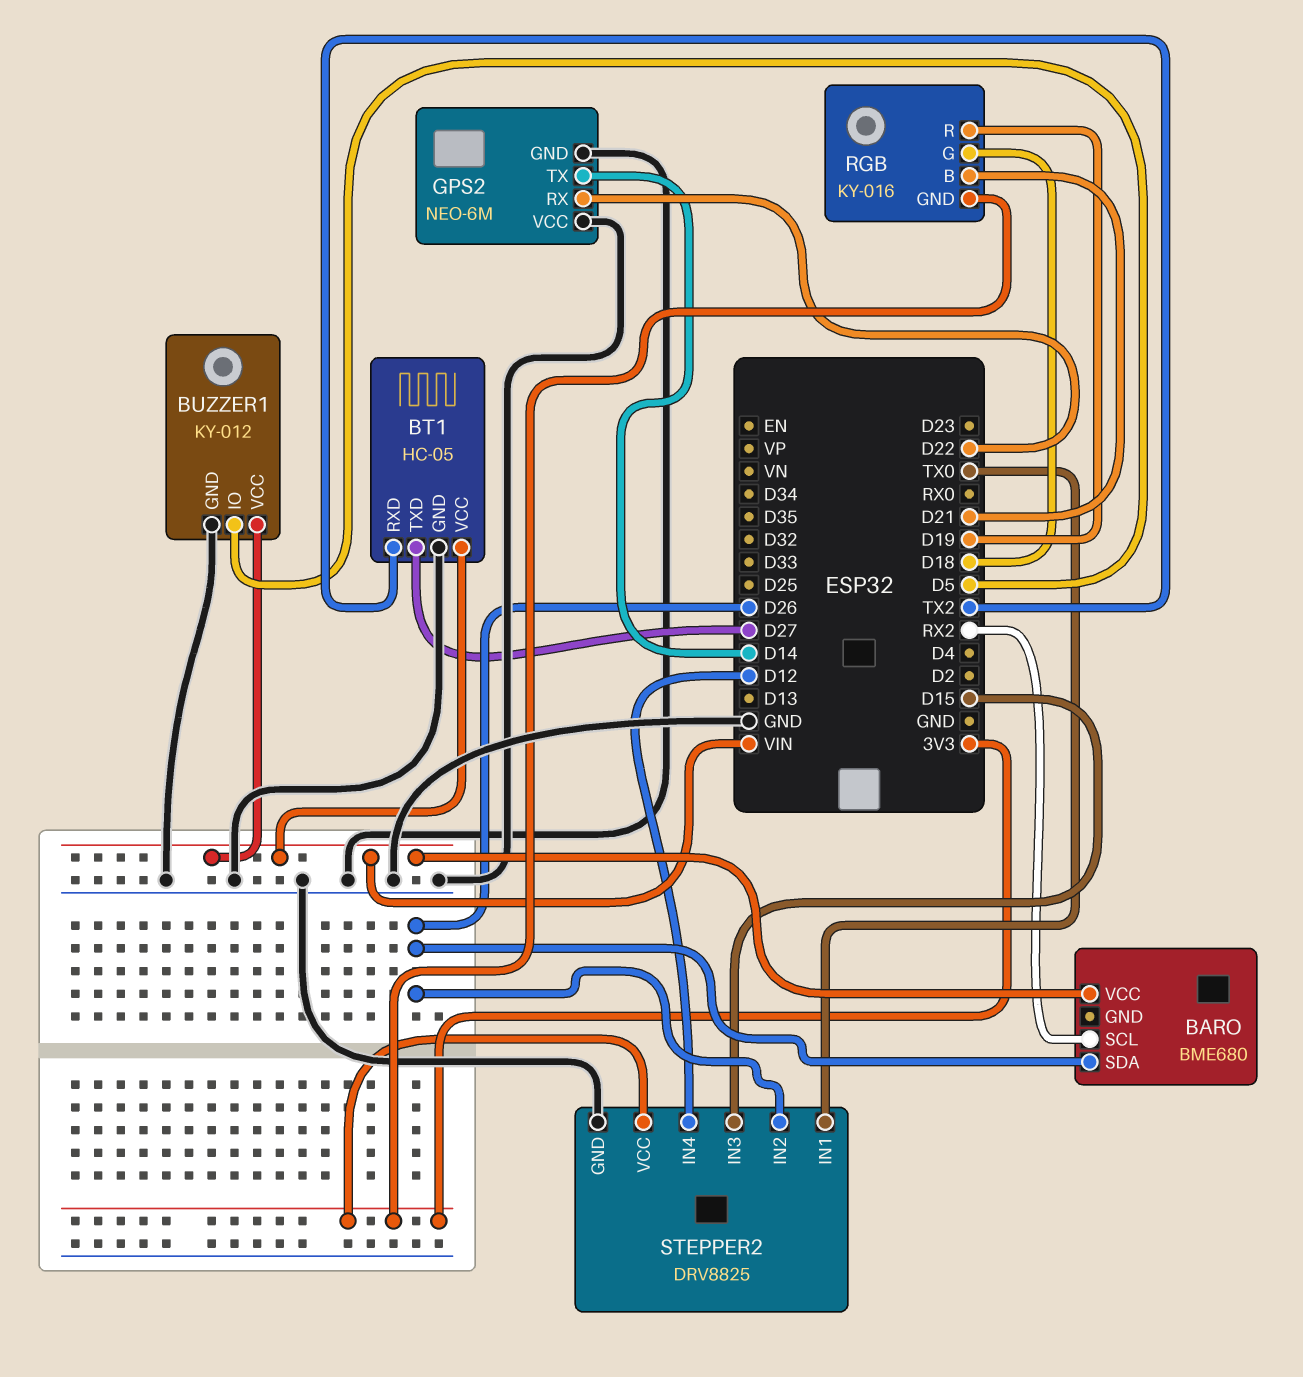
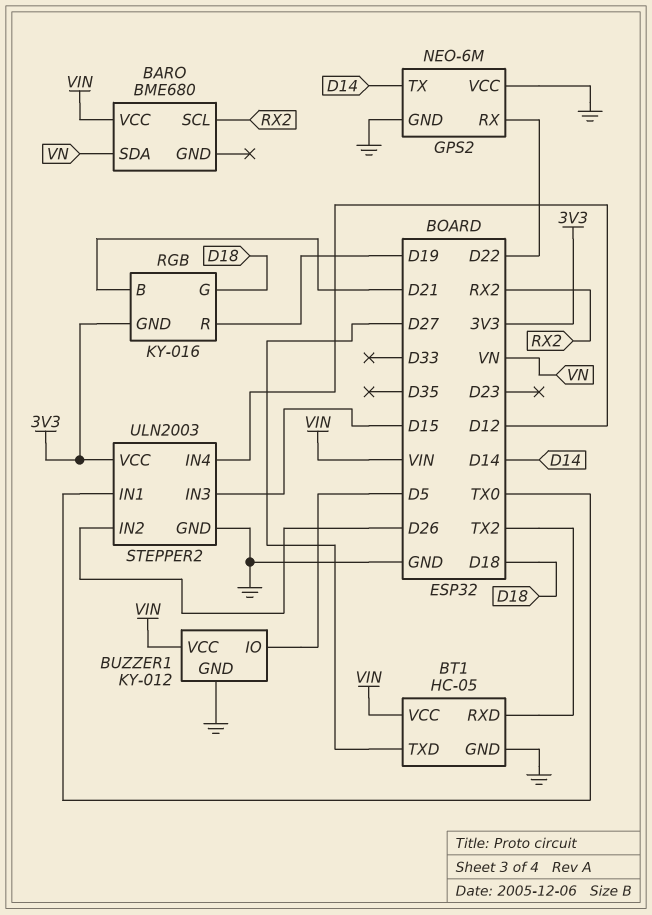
BARO pin SDA: D26 -> VN
STEPPER2: DRV8825 -> ULN2003

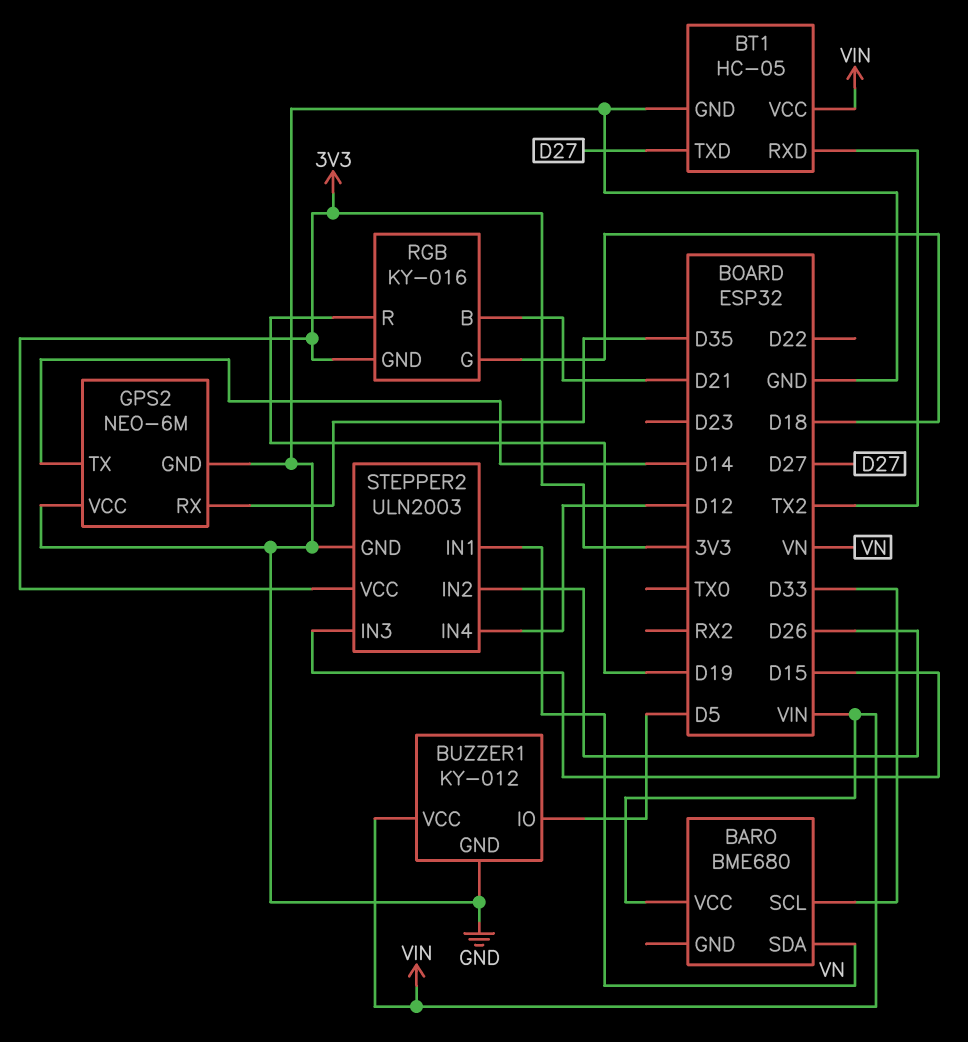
BARO pin SCL: RX2 -> D33
GPS2 pin RX: D22 -> D35
STEPPER2 pin IN1: TX0 -> VN

